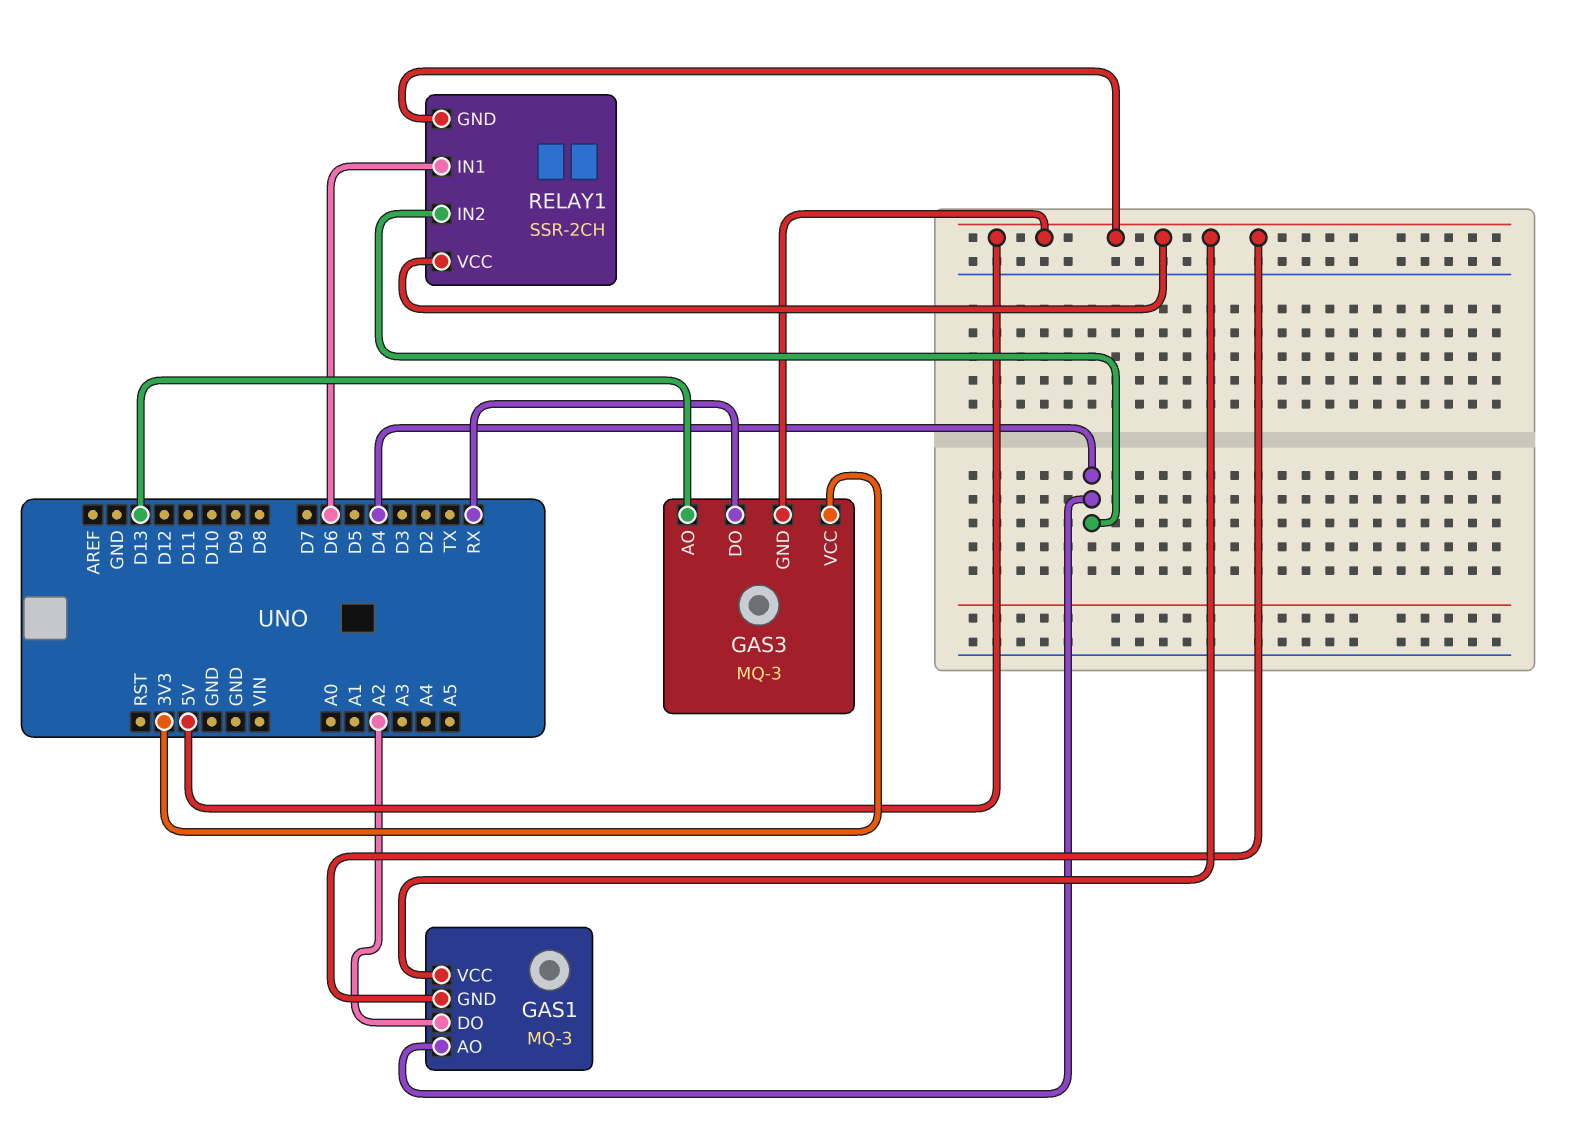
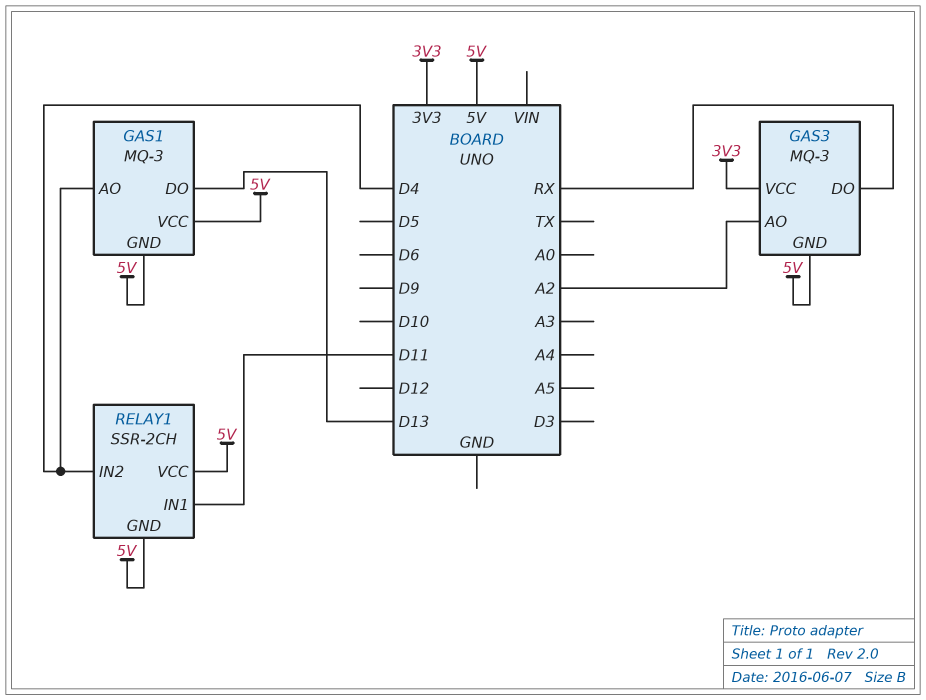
GAS1 pin DO: A2 -> D13
GAS3 pin AO: D13 -> A2
RELAY1 pin IN1: D6 -> D11

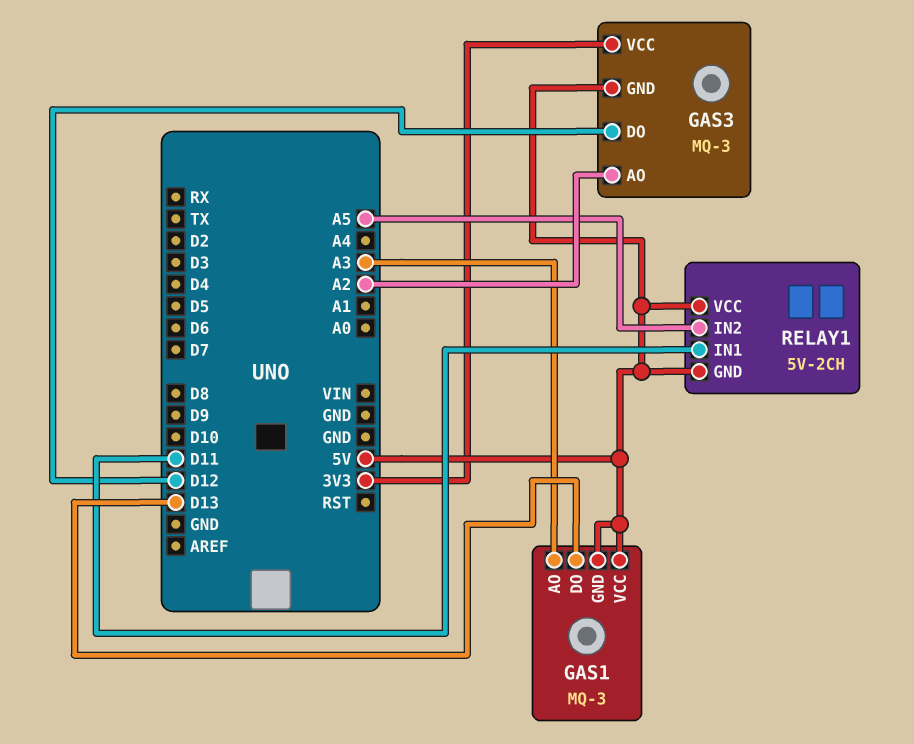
GAS1 pin AO: D4 -> A3
GAS3 pin DO: RX -> D12
RELAY1: SSR-2CH -> 5V-2CH
RELAY1 pin IN2: D4 -> A5

